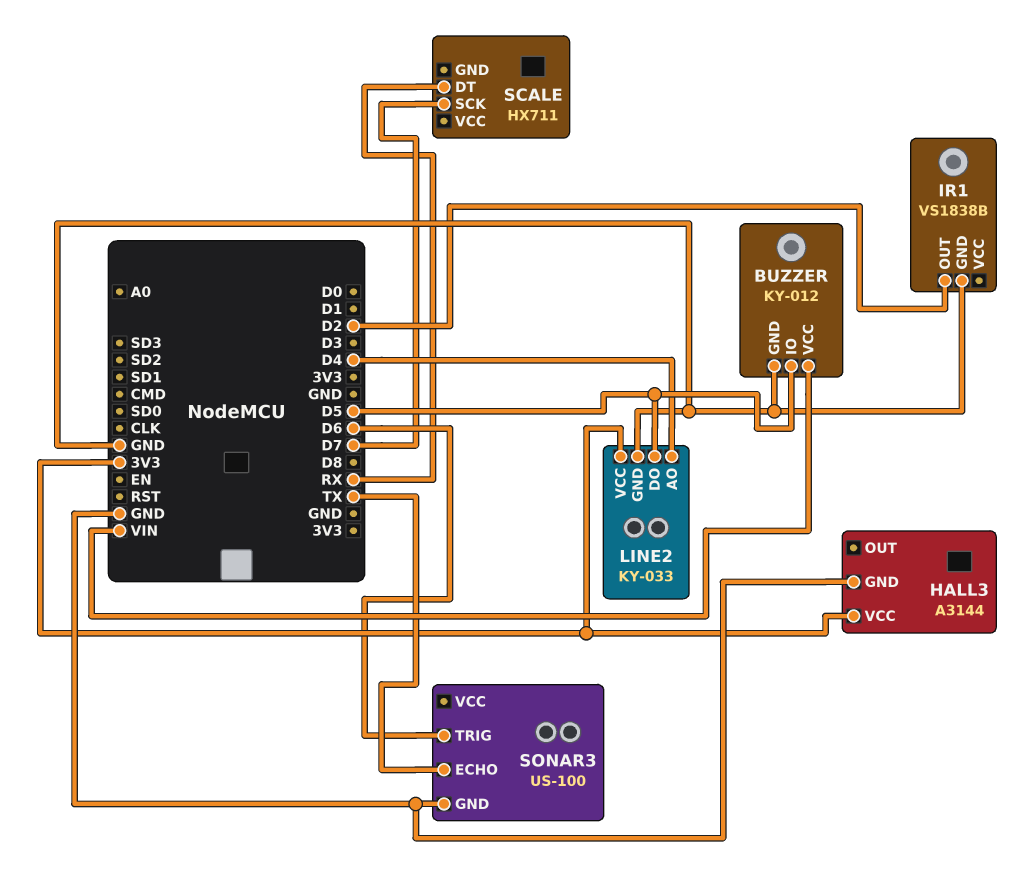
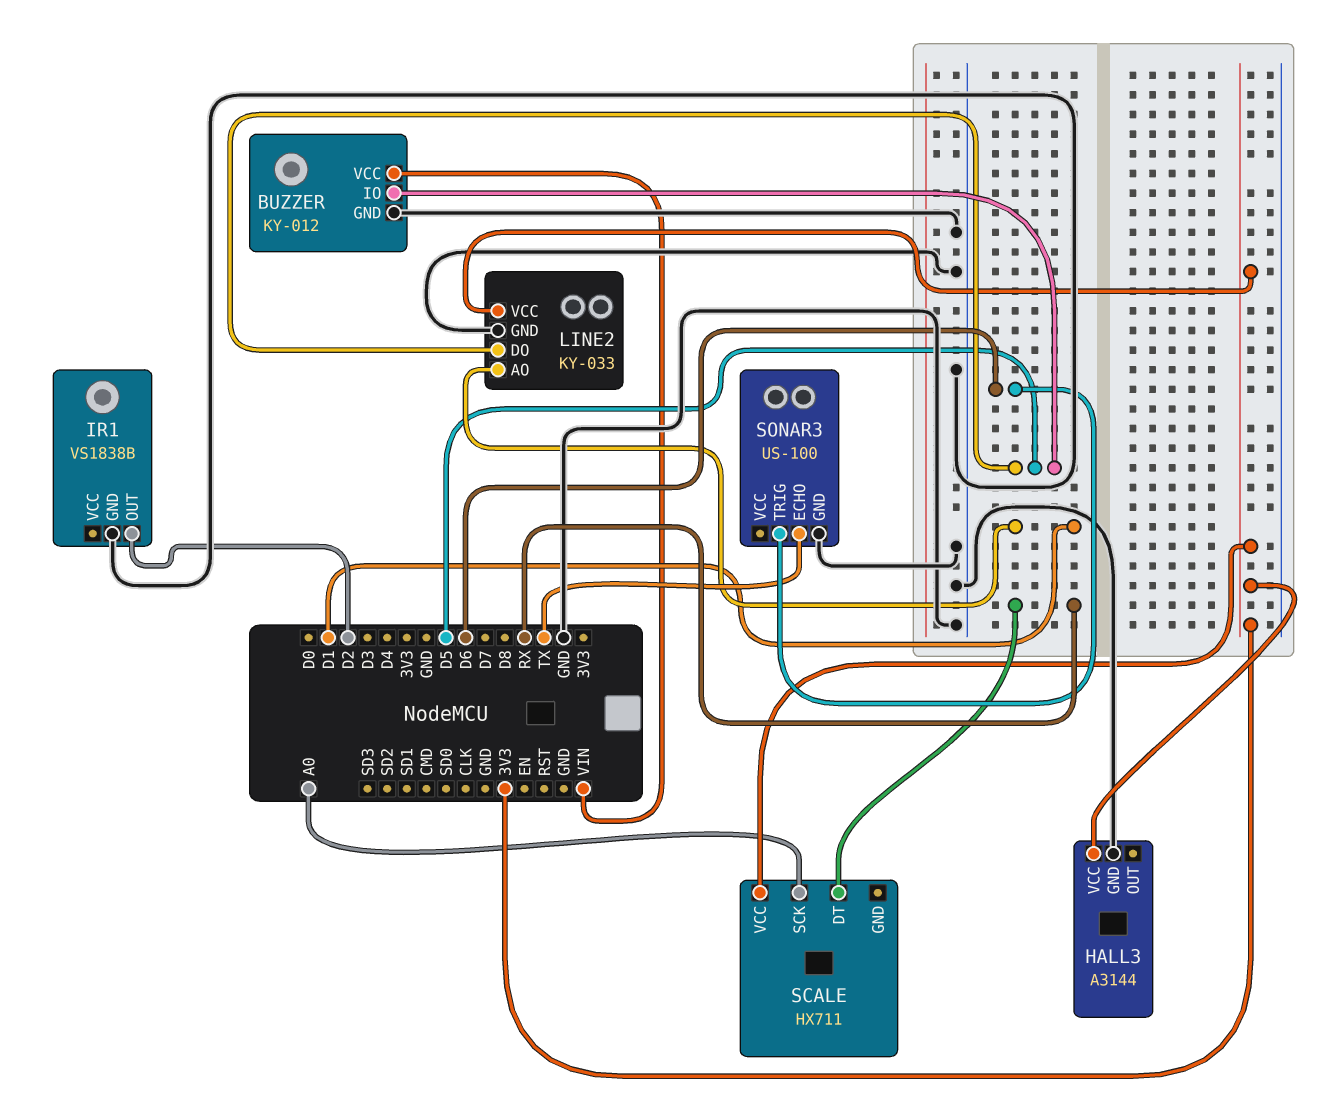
LINE2 pin AO: D4 -> D1
SCALE pin SCK: D7 -> A0
SCALE pin VCC: none -> 3V3

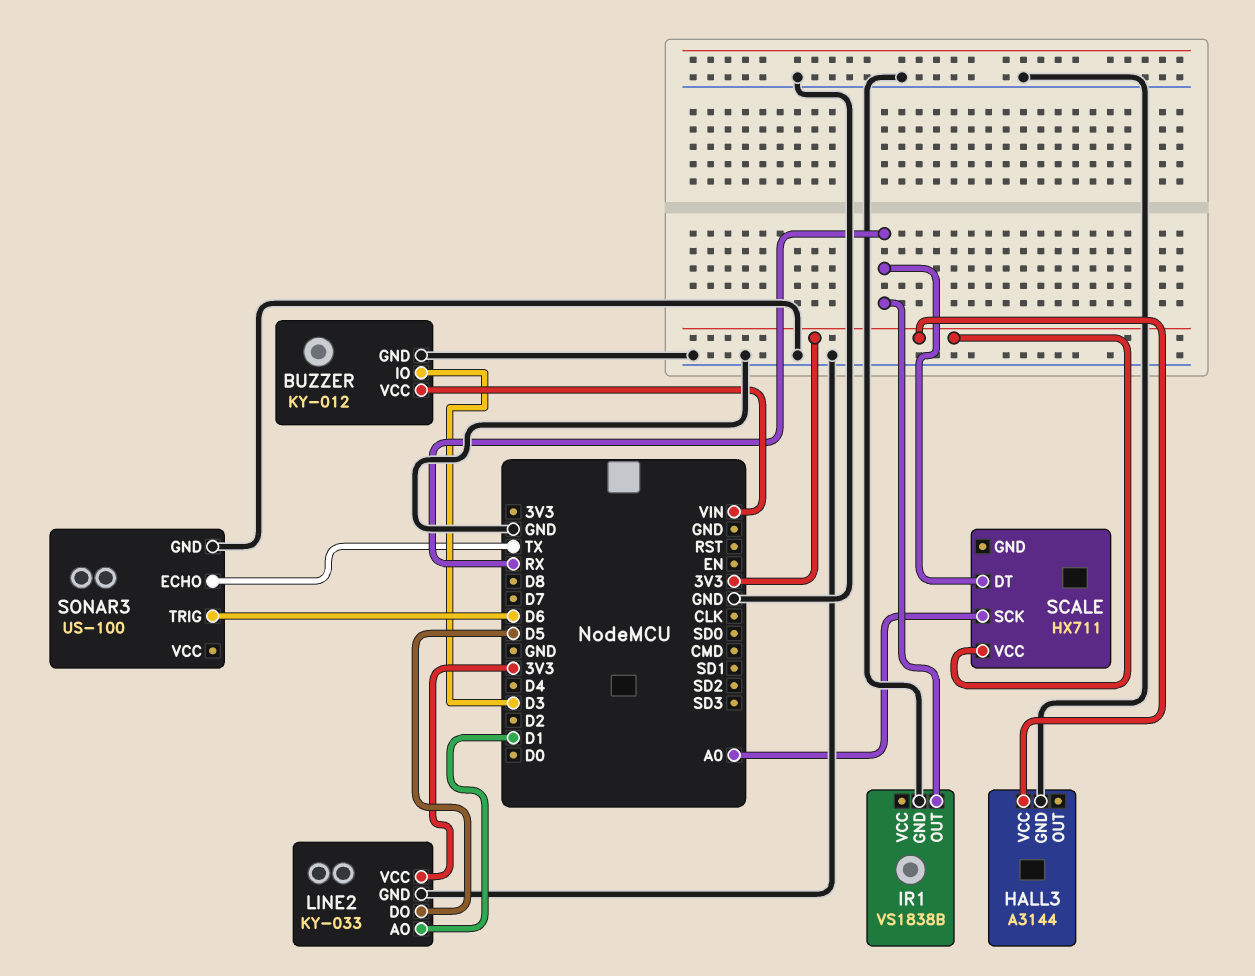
BUZZER pin IO: D5 -> D3
IR1 pin OUT: D2 -> RX

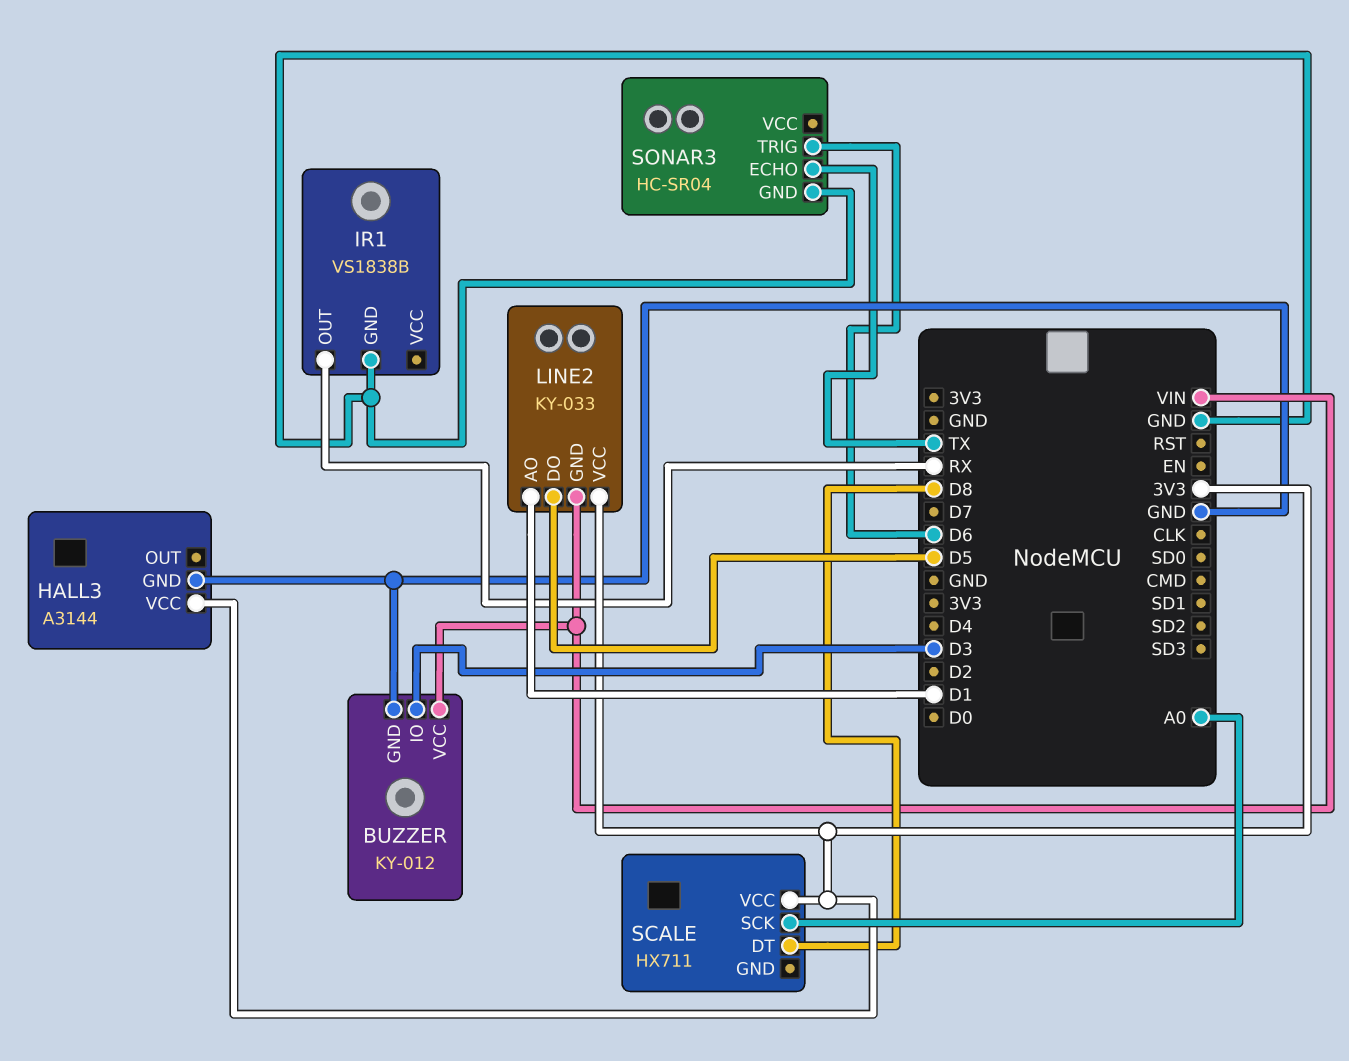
LINE2 pin GND: GND -> VIN
SCALE pin DT: RX -> D8
SONAR3: US-100 -> HC-SR04

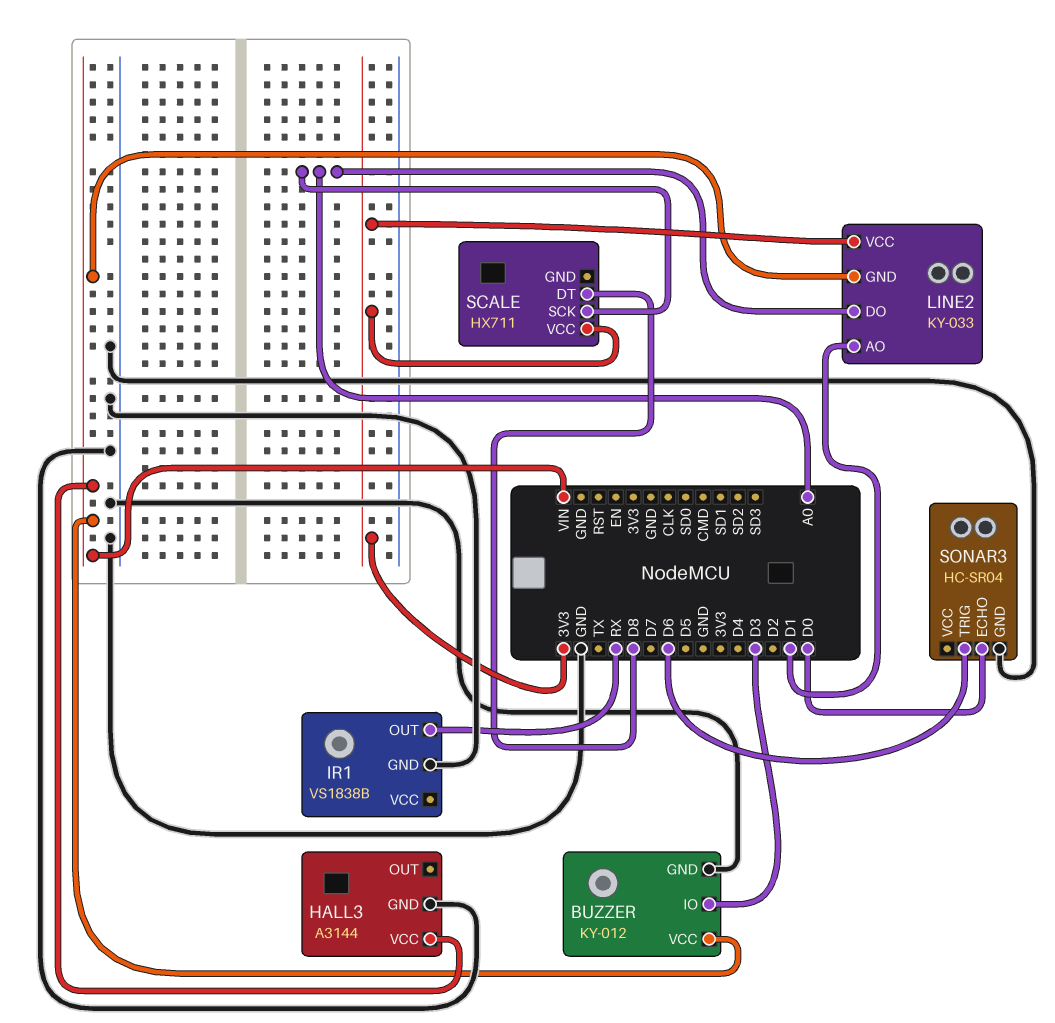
HALL3 pin VCC: 3V3 -> VIN
LINE2 pin DO: D5 -> A0
SONAR3 pin ECHO: TX -> D0

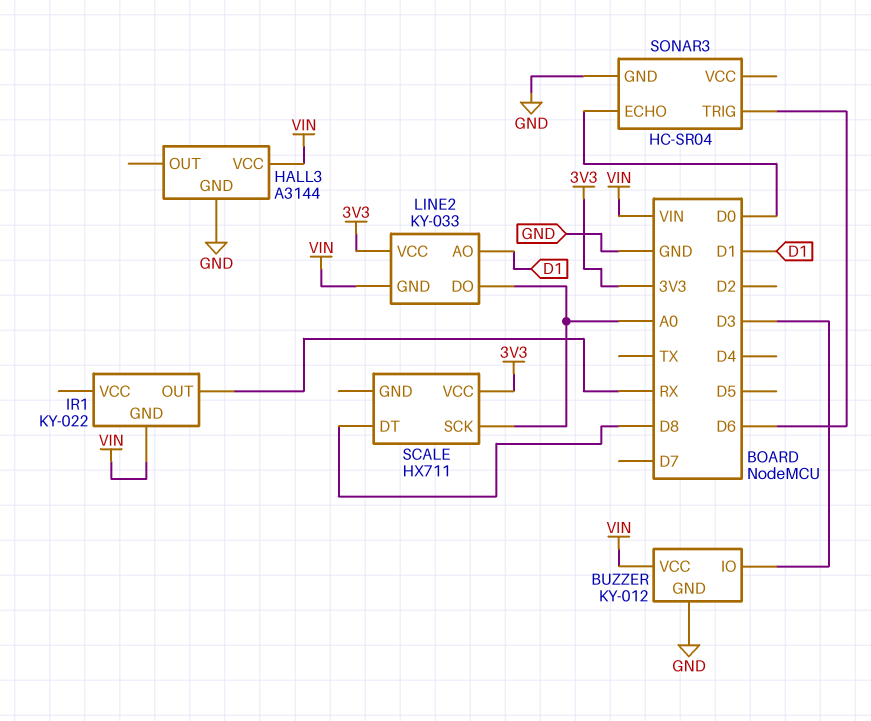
IR1: VS1838B -> KY-022
IR1 pin GND: GND -> VIN

